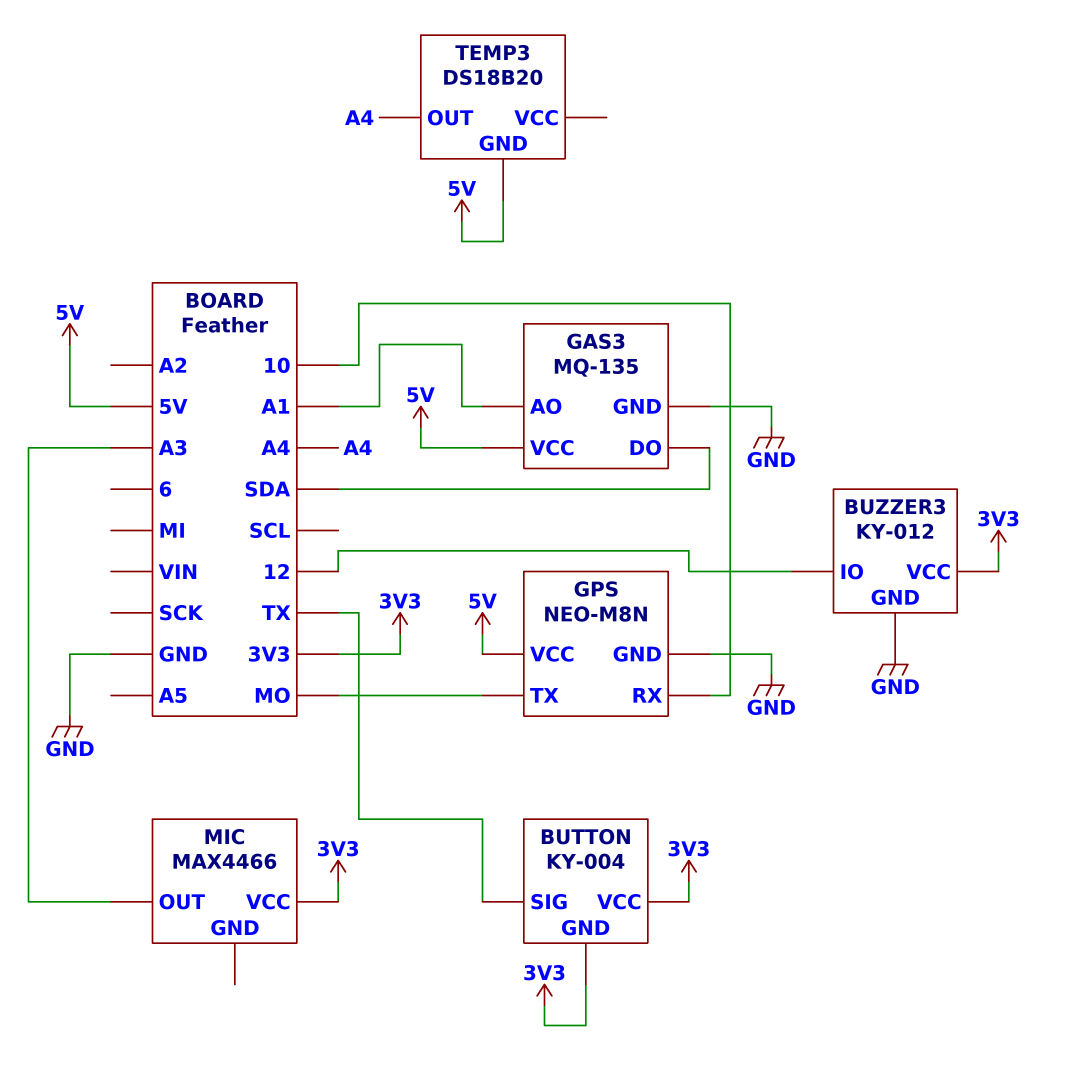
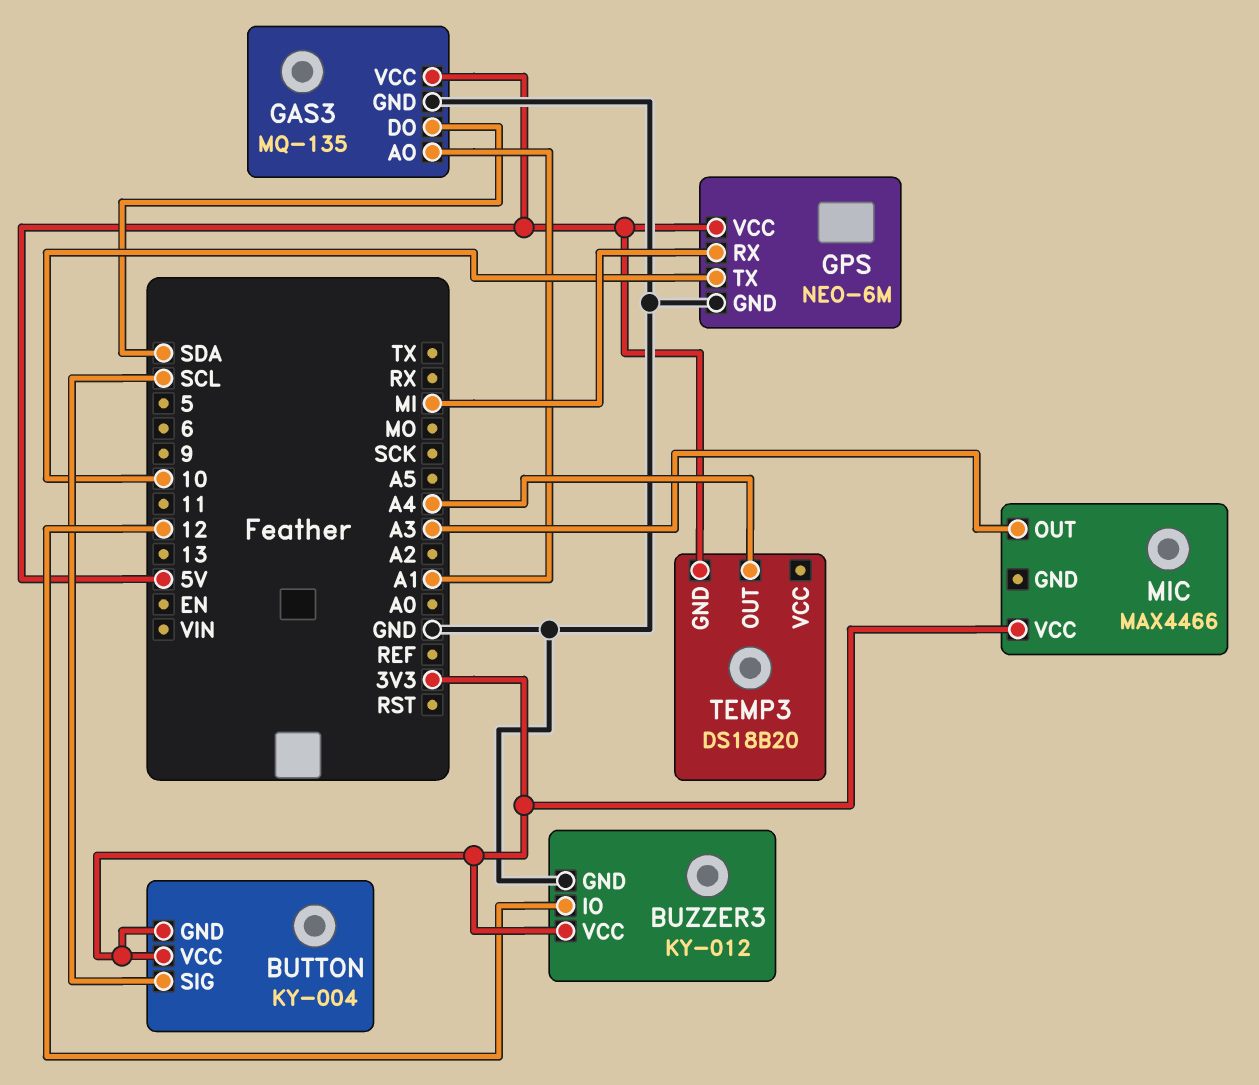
BUTTON pin SIG: TX -> SCL
GPS: NEO-M8N -> NEO-6M
GPS pin RX: 10 -> MI
GPS pin TX: MO -> 10

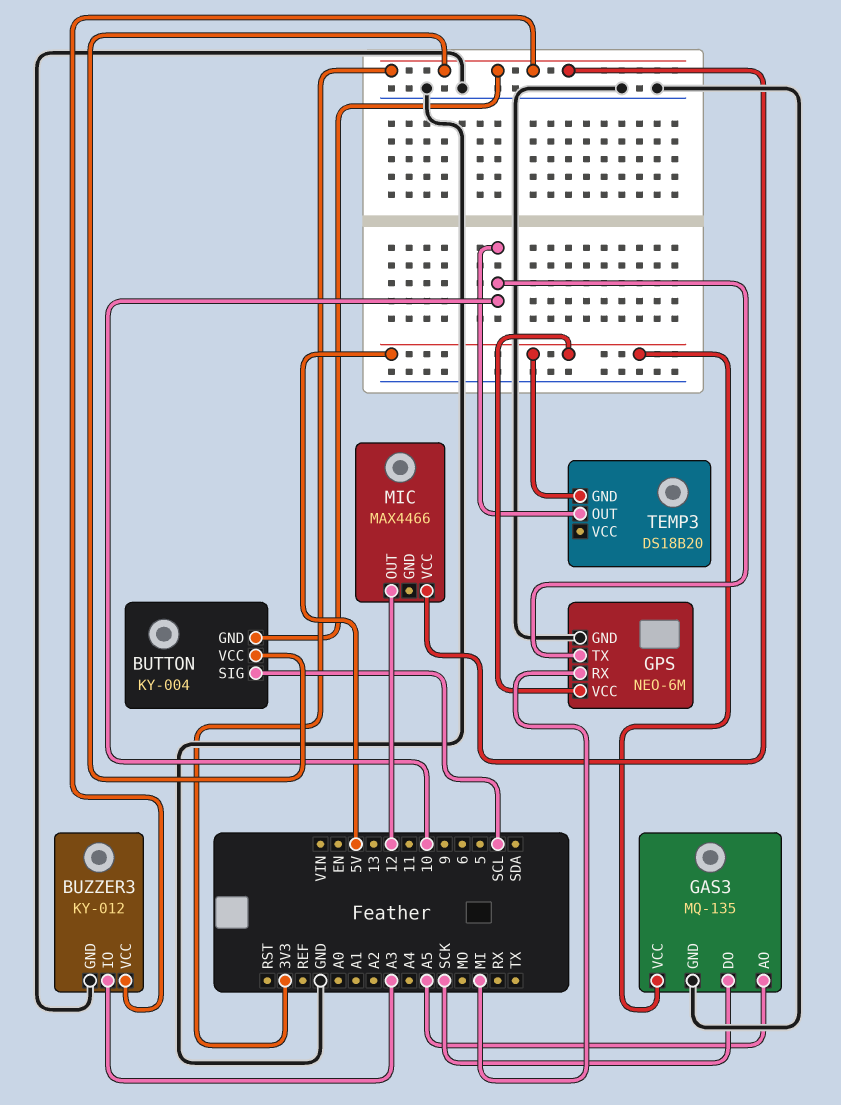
BUZZER3 pin IO: 12 -> A3
GAS3 pin AO: A1 -> A5
GAS3 pin DO: SDA -> SCK
MIC pin OUT: A3 -> 12
TEMP3 pin OUT: A4 -> 10

